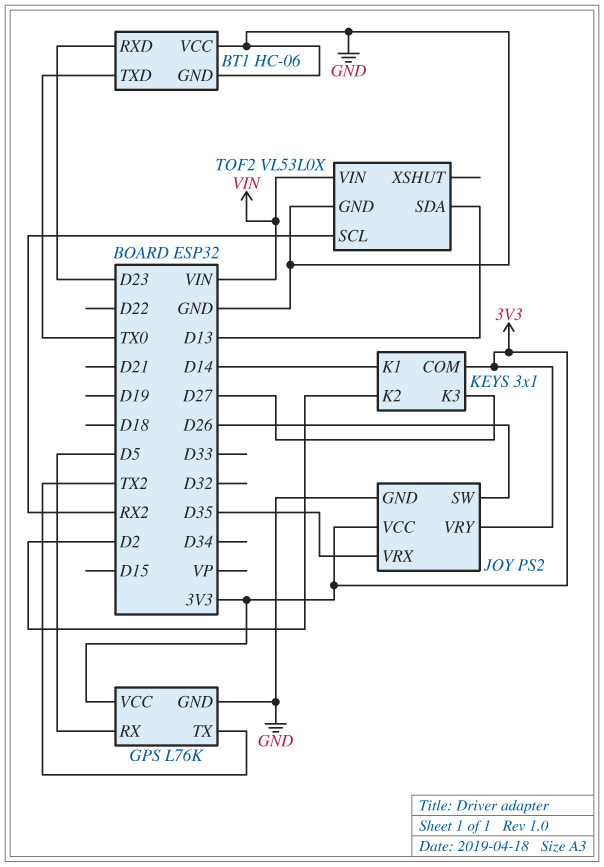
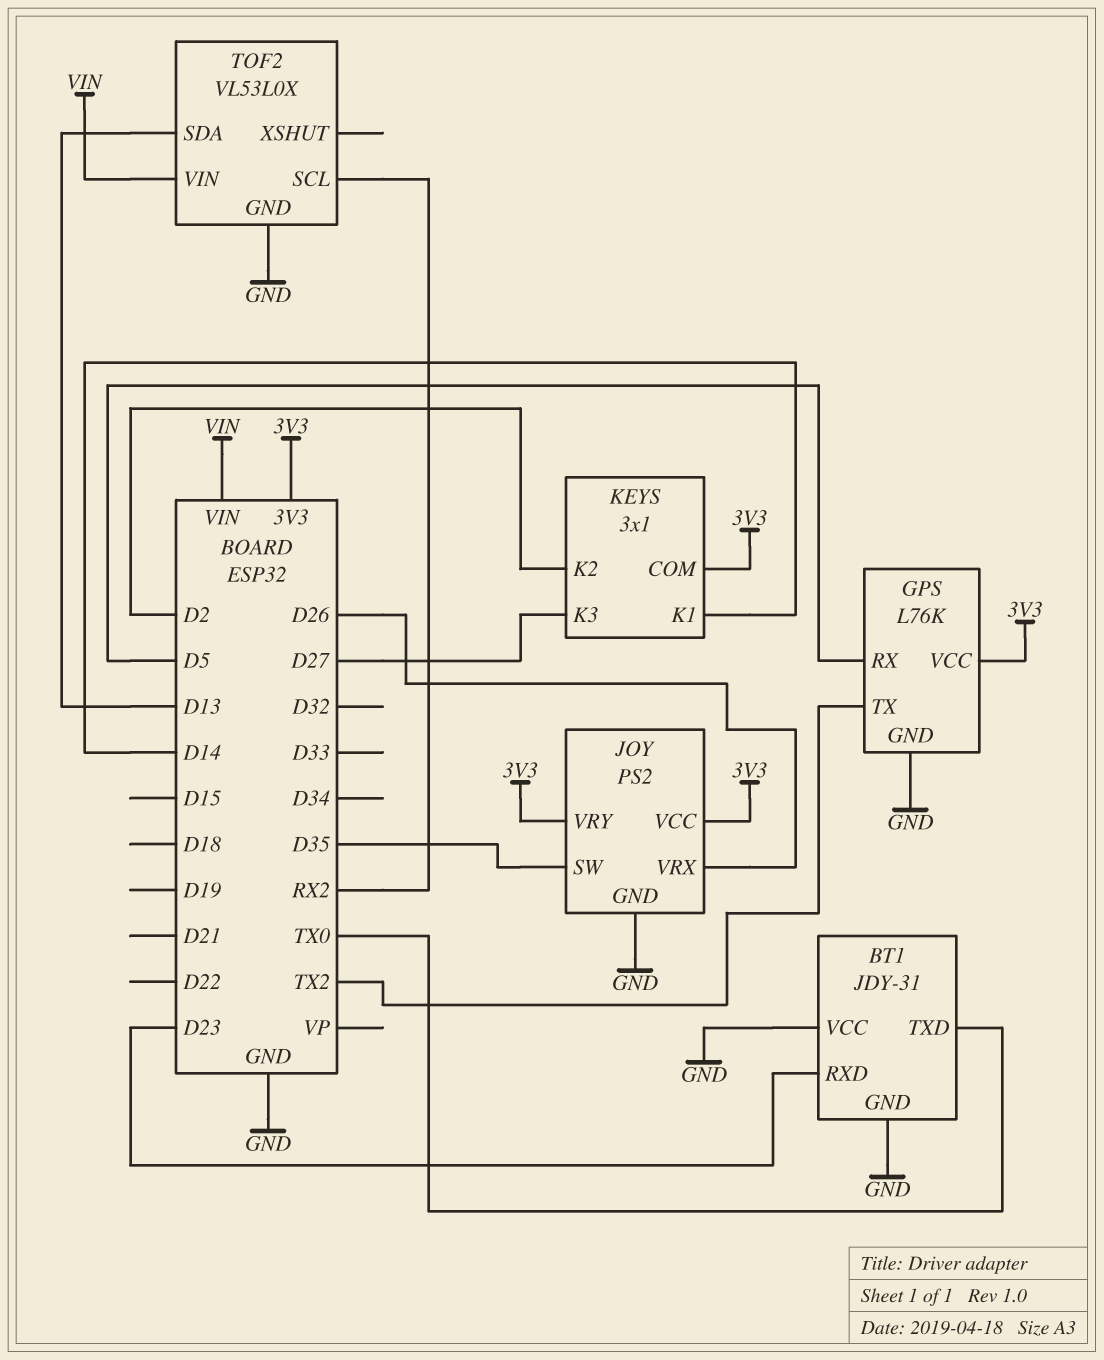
BT1: HC-06 -> JDY-31
JOY pin SW: D26 -> D35
JOY pin VRX: D35 -> D26

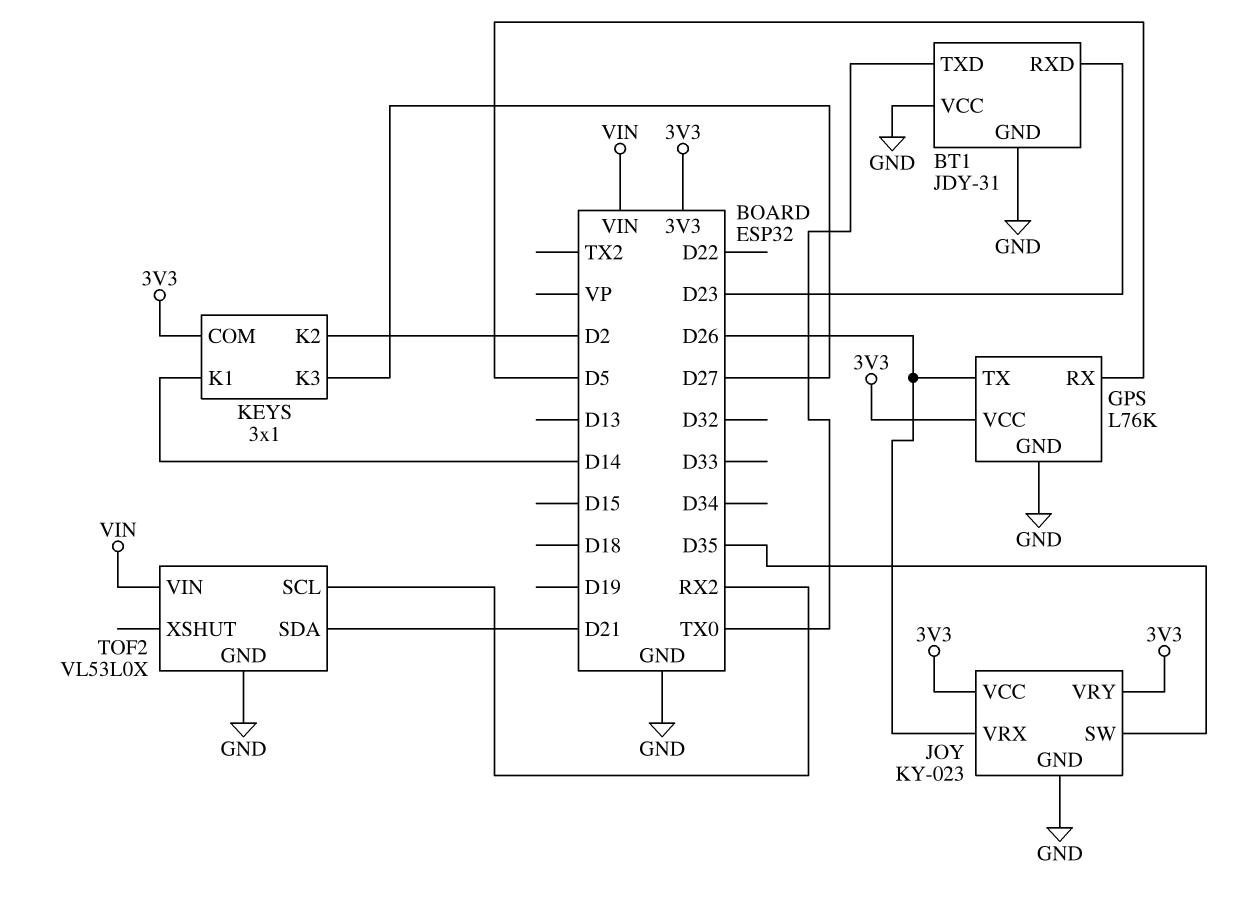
GPS pin TX: TX2 -> D26
JOY: PS2 -> KY-023
TOF2 pin SDA: D13 -> D21

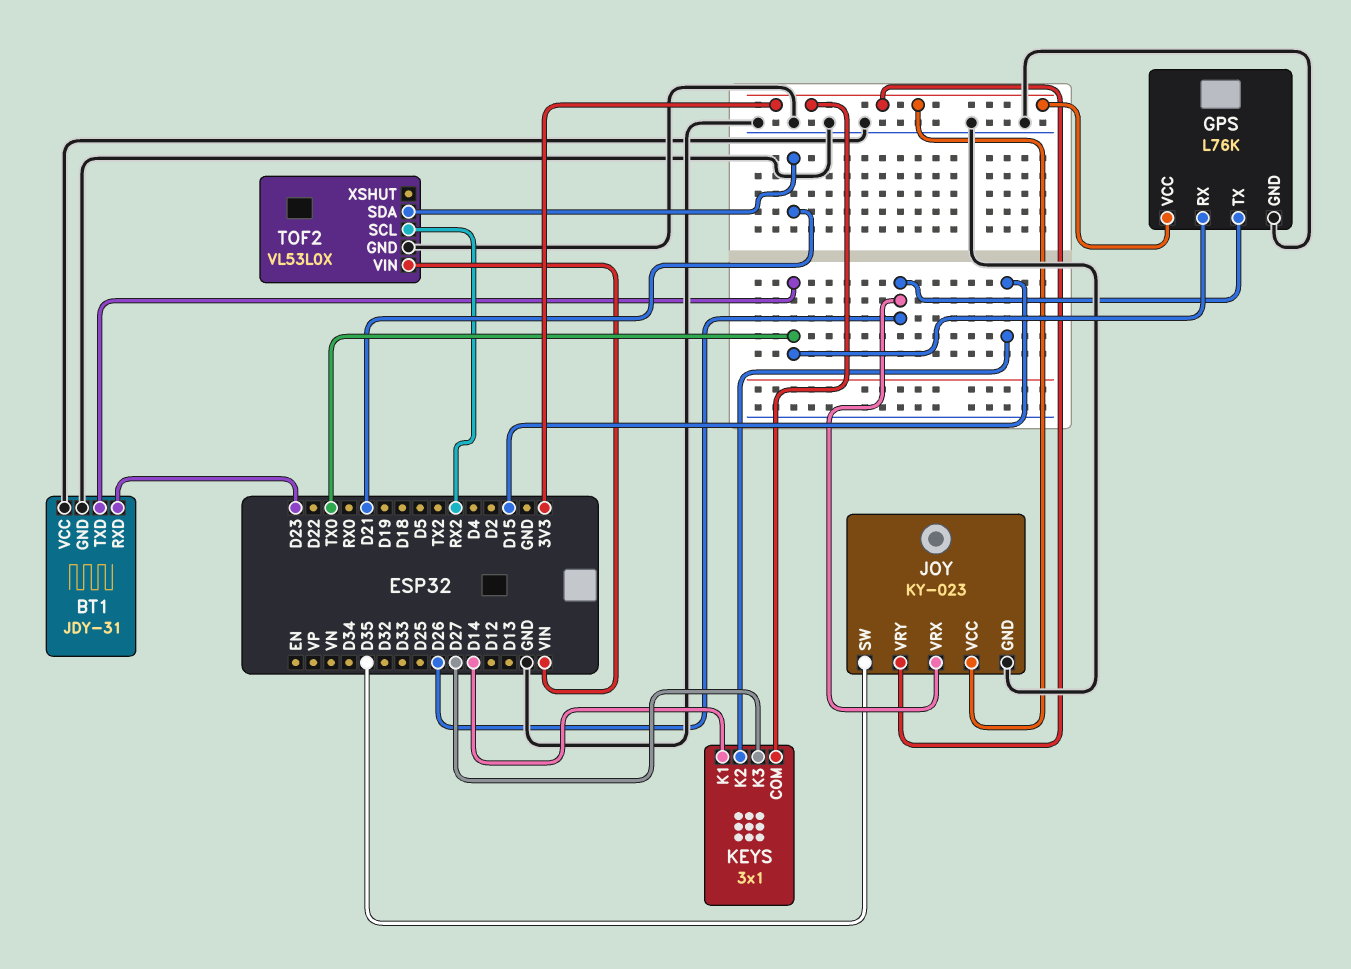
GPS pin RX: D5 -> TX0
KEYS pin K2: D2 -> D15

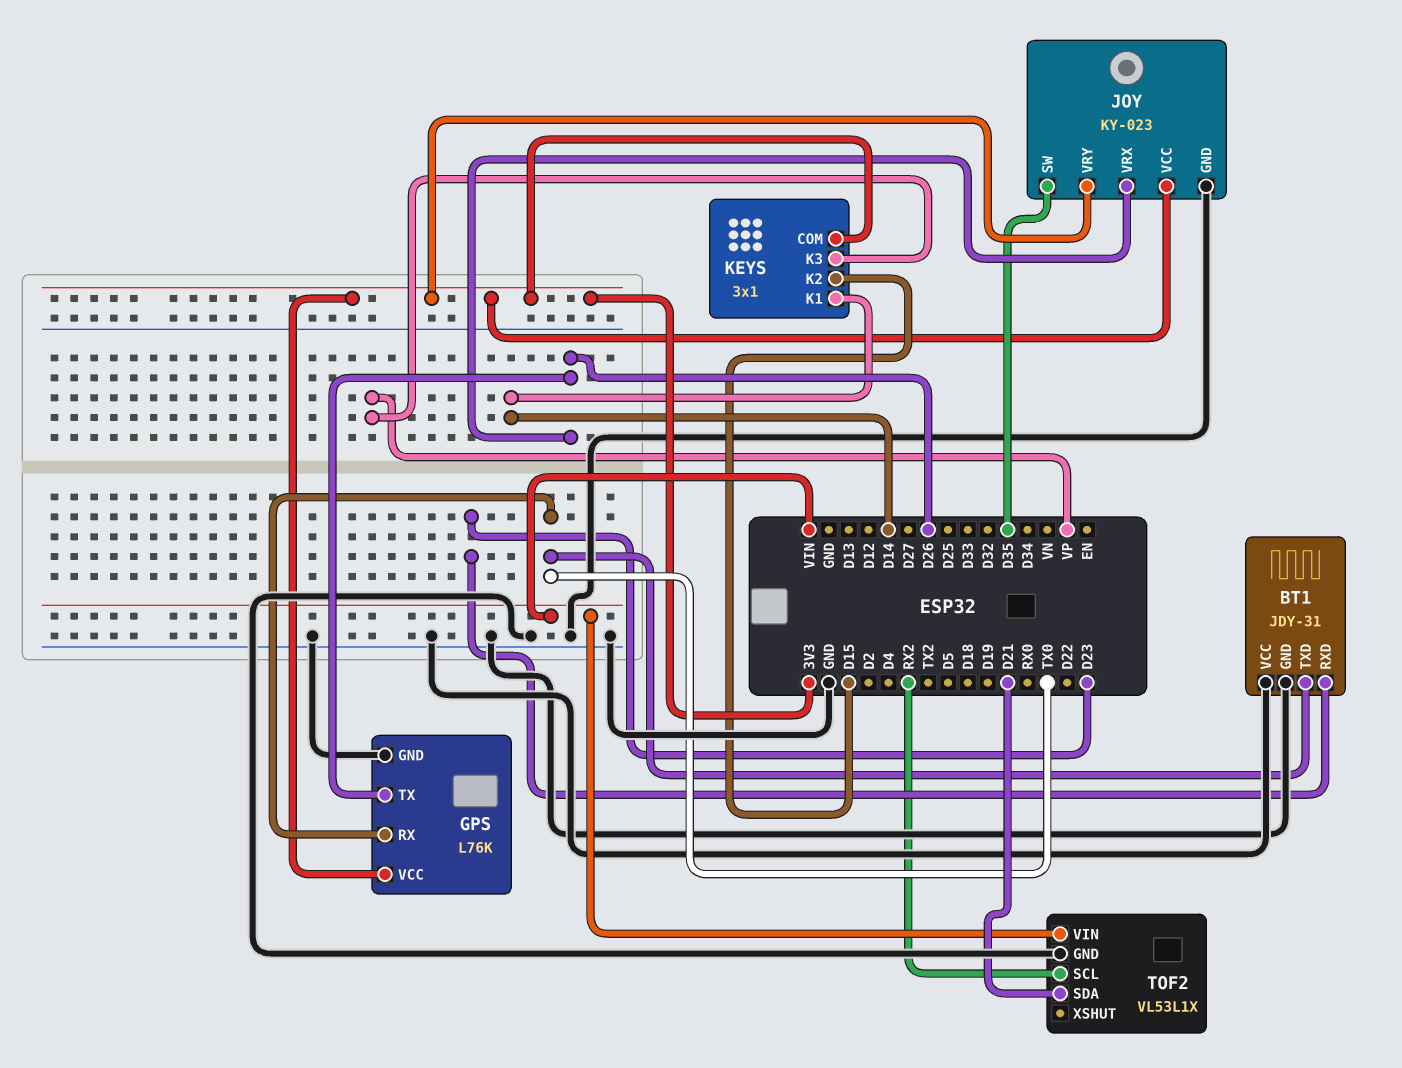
KEYS pin K3: D27 -> VP
TOF2: VL53L0X -> VL53L1X

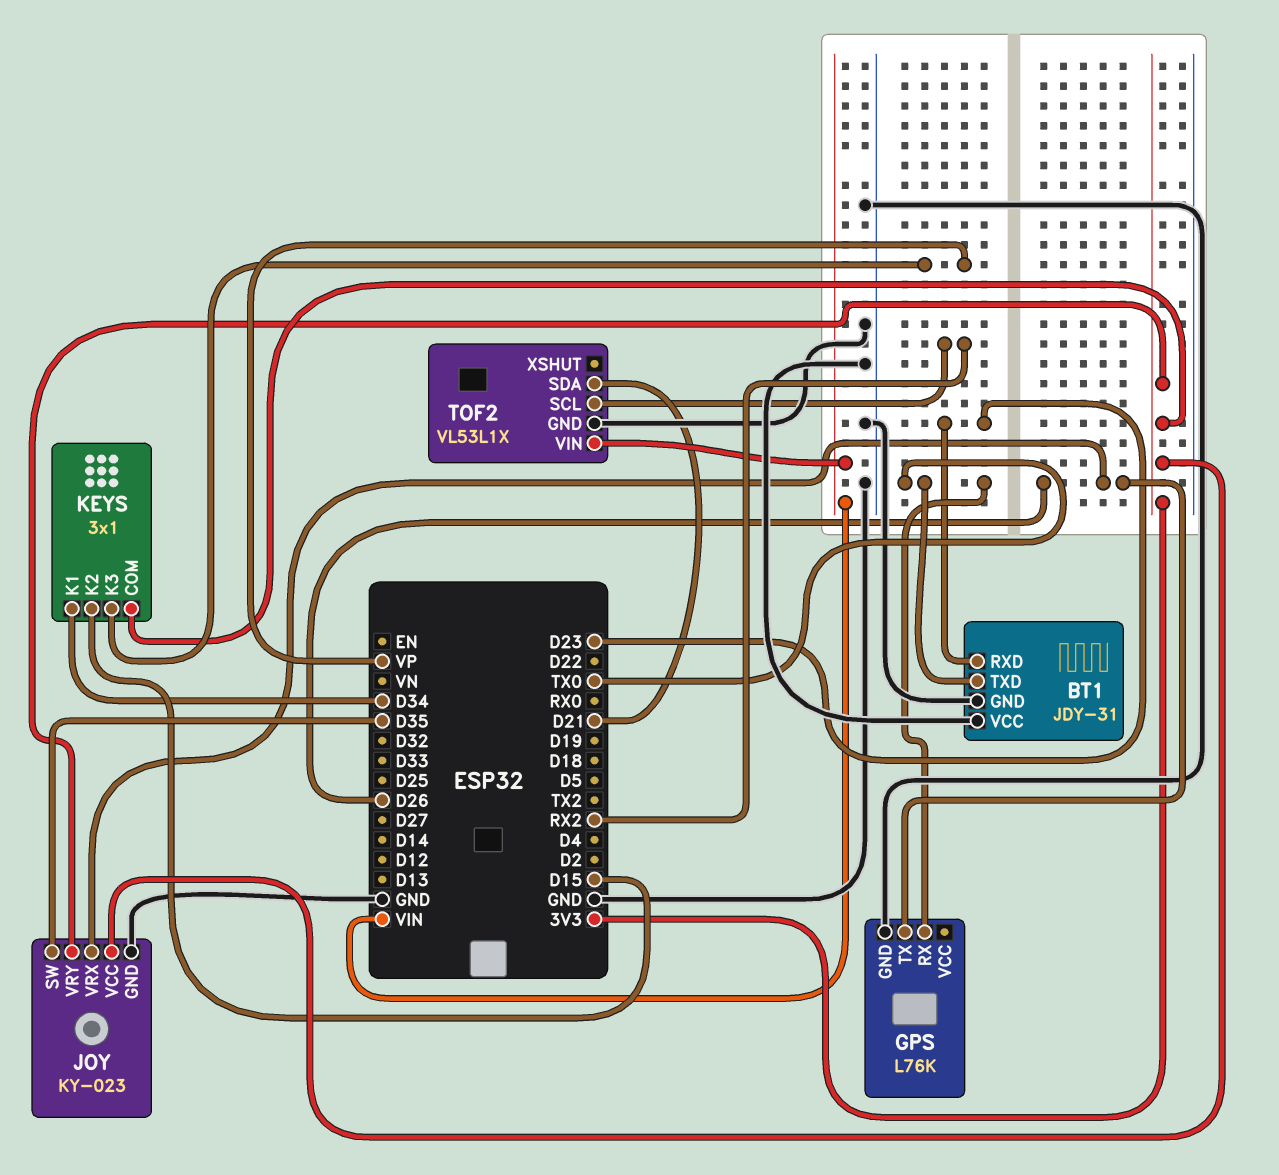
GPS pin VCC: 3V3 -> none
KEYS pin K1: D14 -> D34

